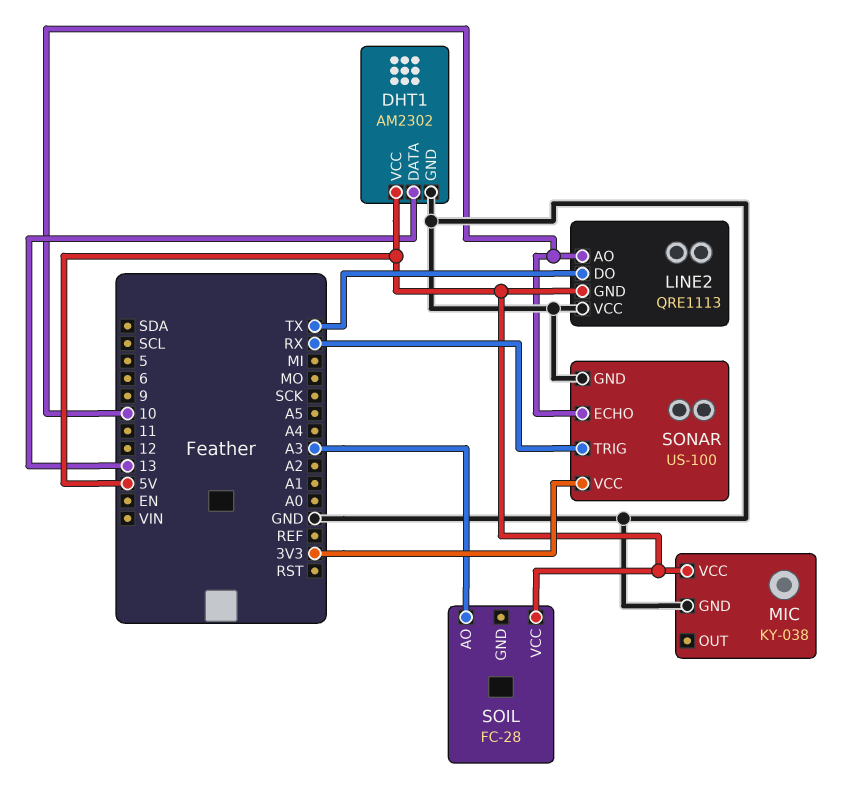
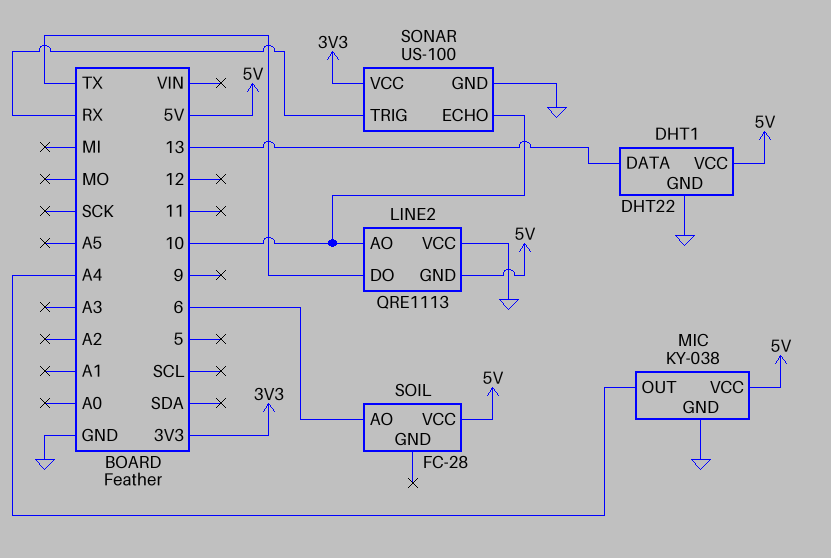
DHT1: AM2302 -> DHT22
MIC pin OUT: none -> A4
SOIL pin AO: A3 -> 6

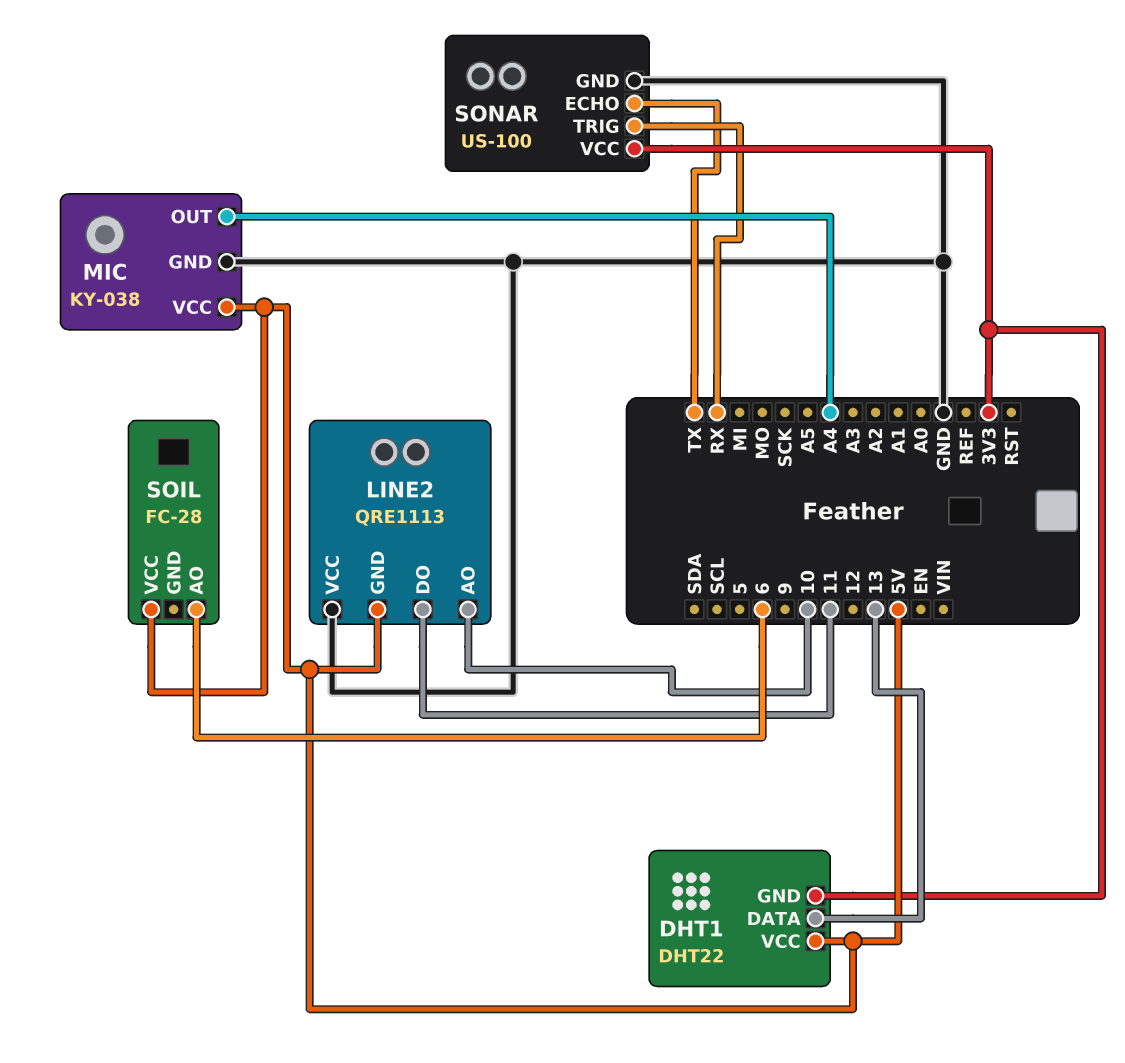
DHT1 pin GND: GND -> 3V3
LINE2 pin DO: TX -> 11
SONAR pin ECHO: 10 -> TX

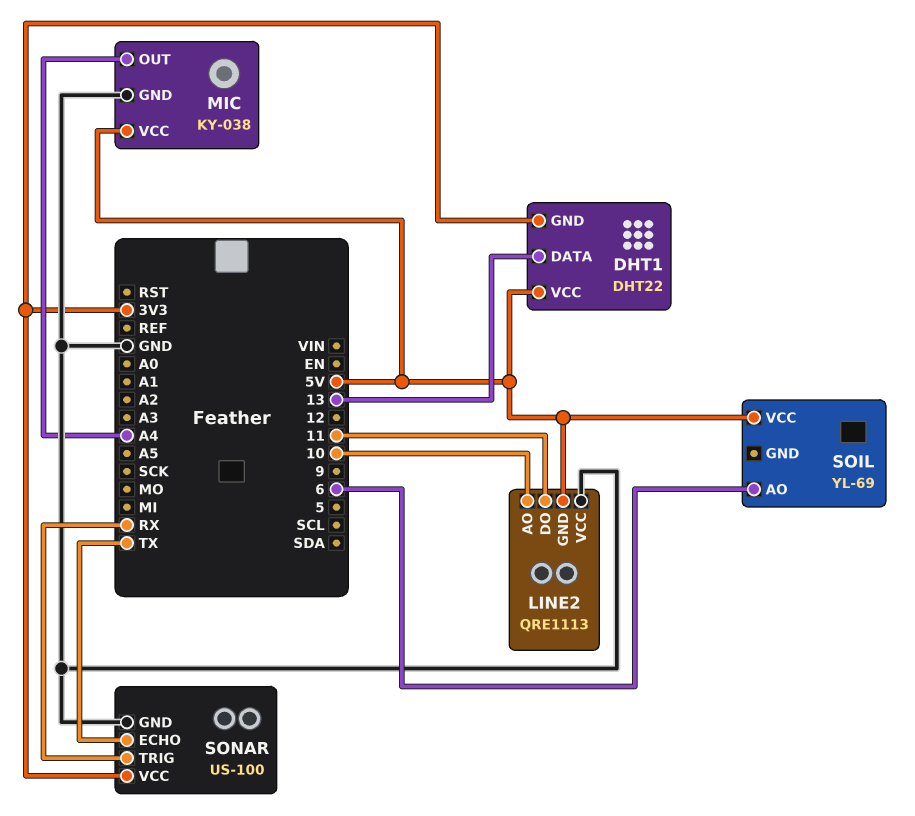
SOIL: FC-28 -> YL-69

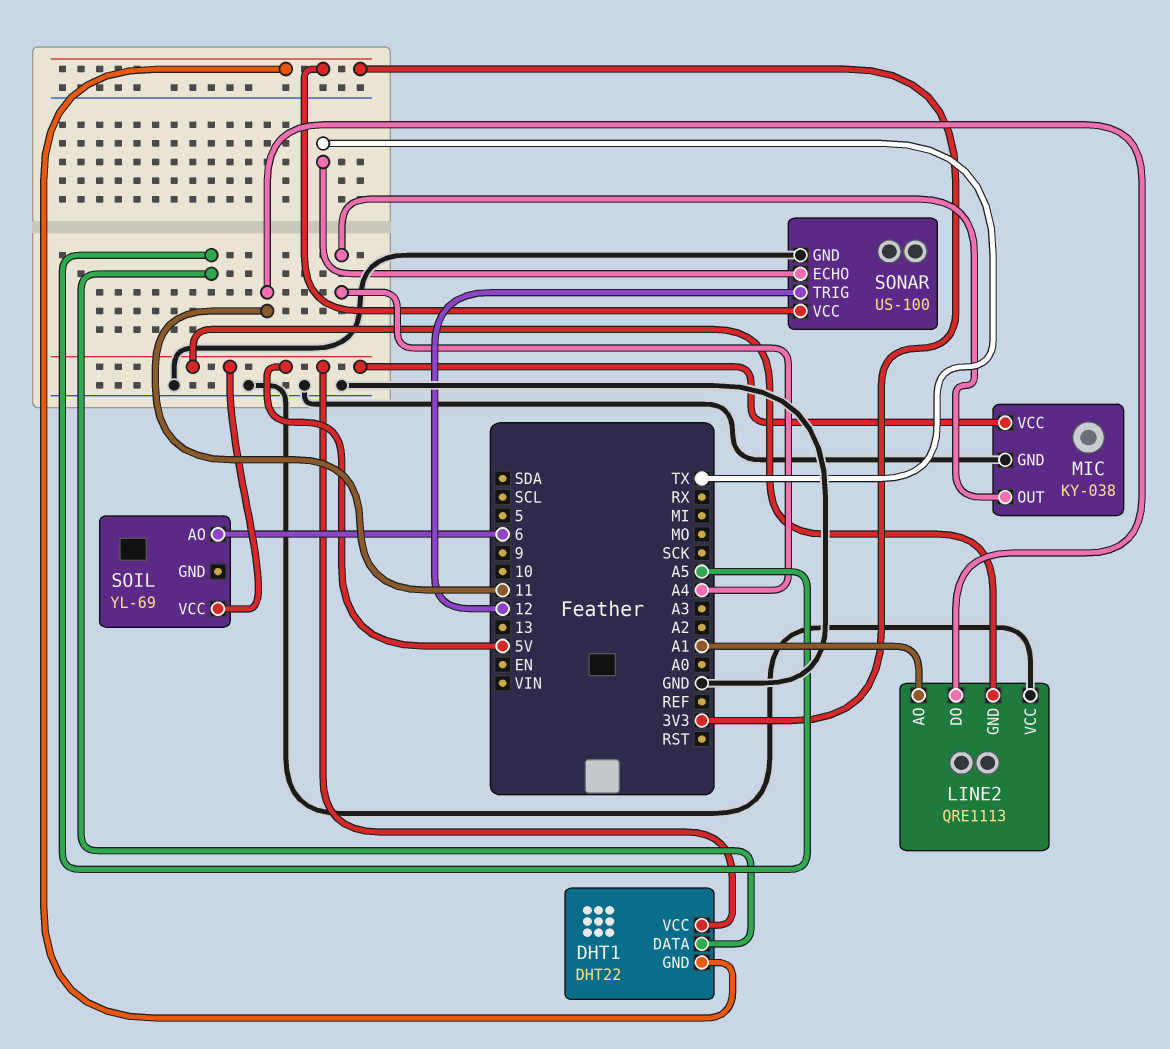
DHT1 pin DATA: 13 -> A5
LINE2 pin AO: 10 -> A1
SONAR pin TRIG: RX -> 12

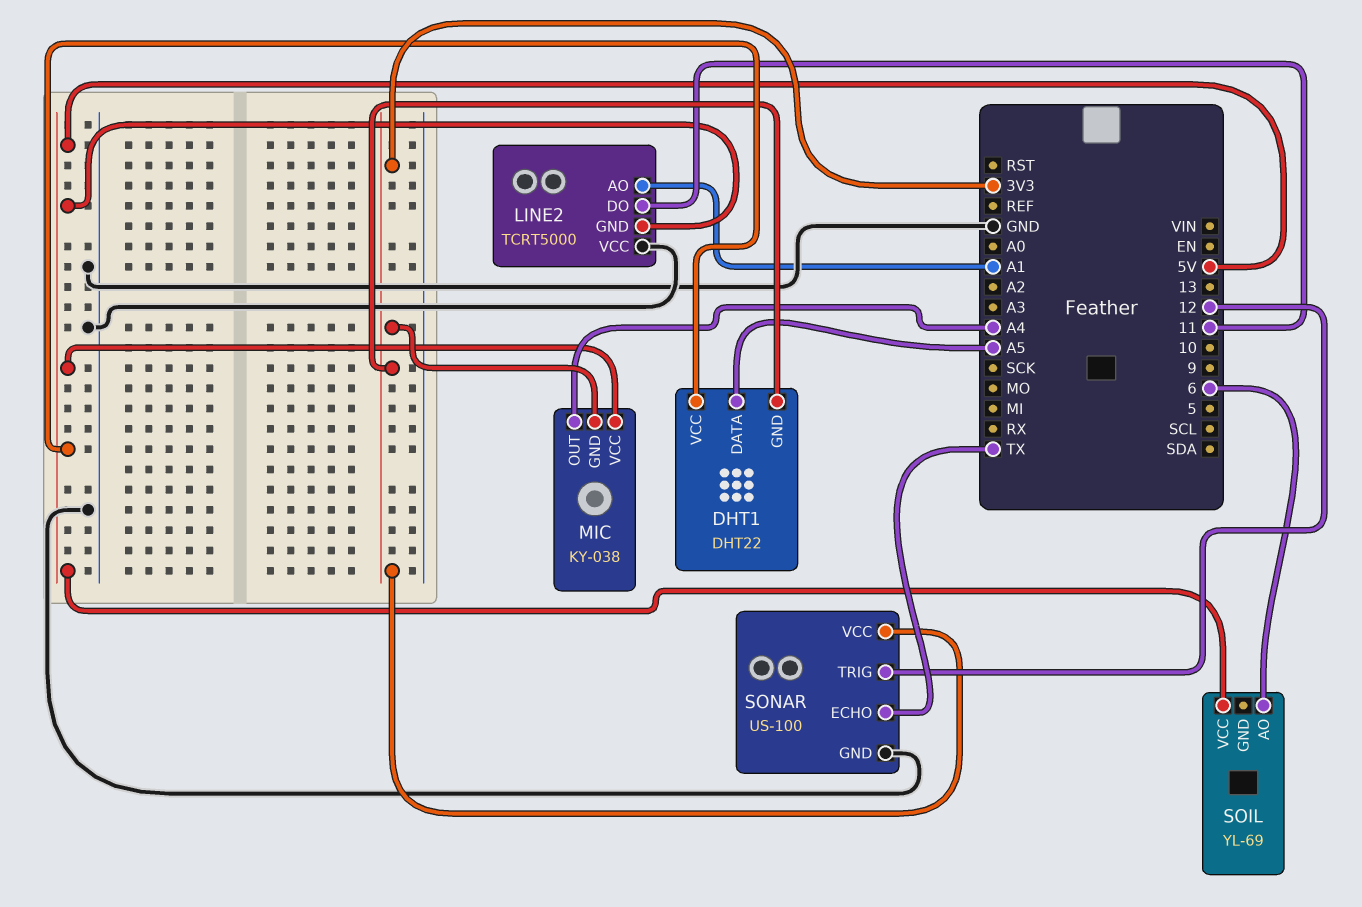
LINE2: QRE1113 -> TCRT5000
MIC pin GND: GND -> 3V3

